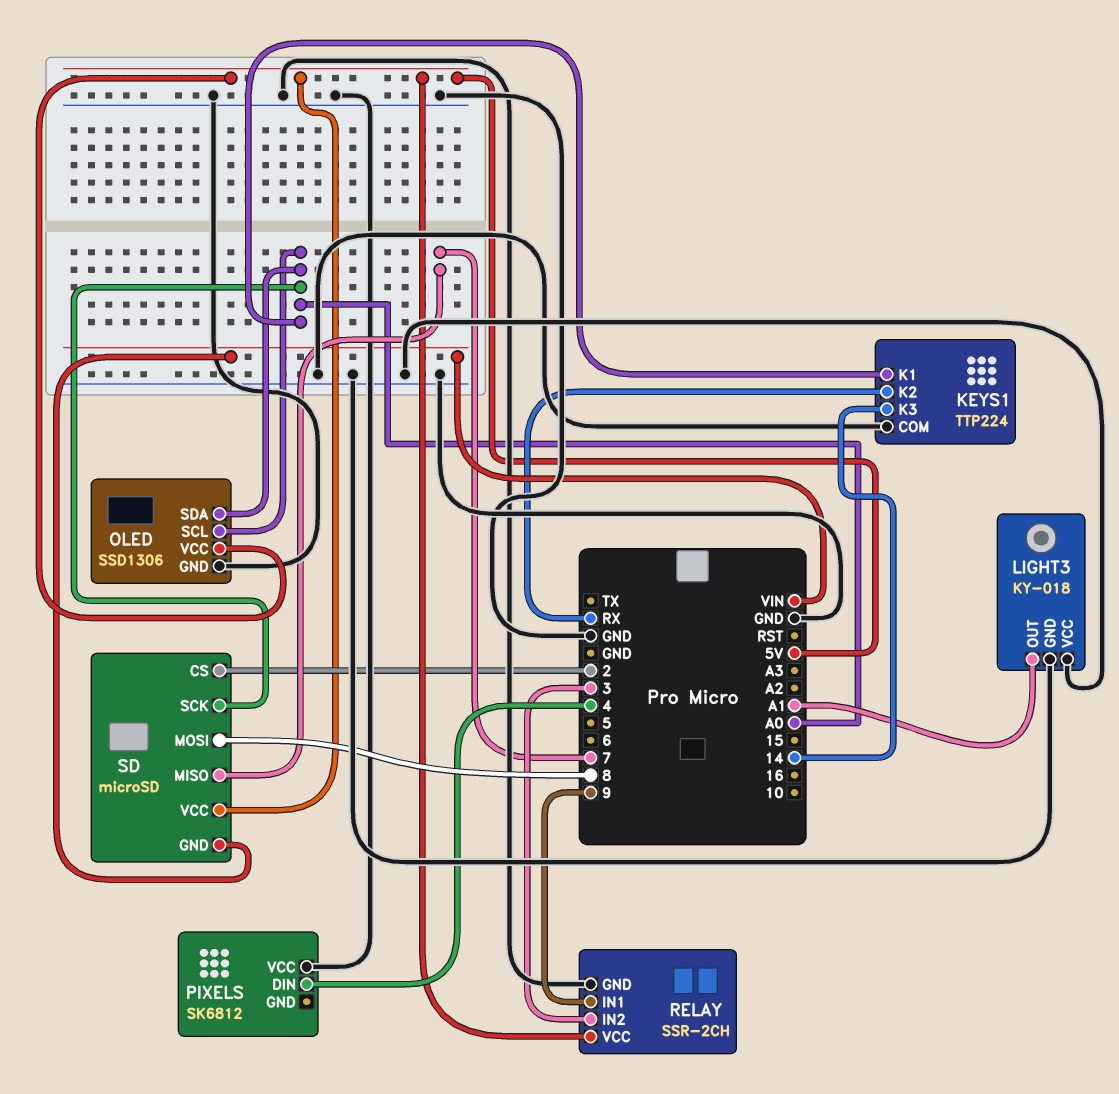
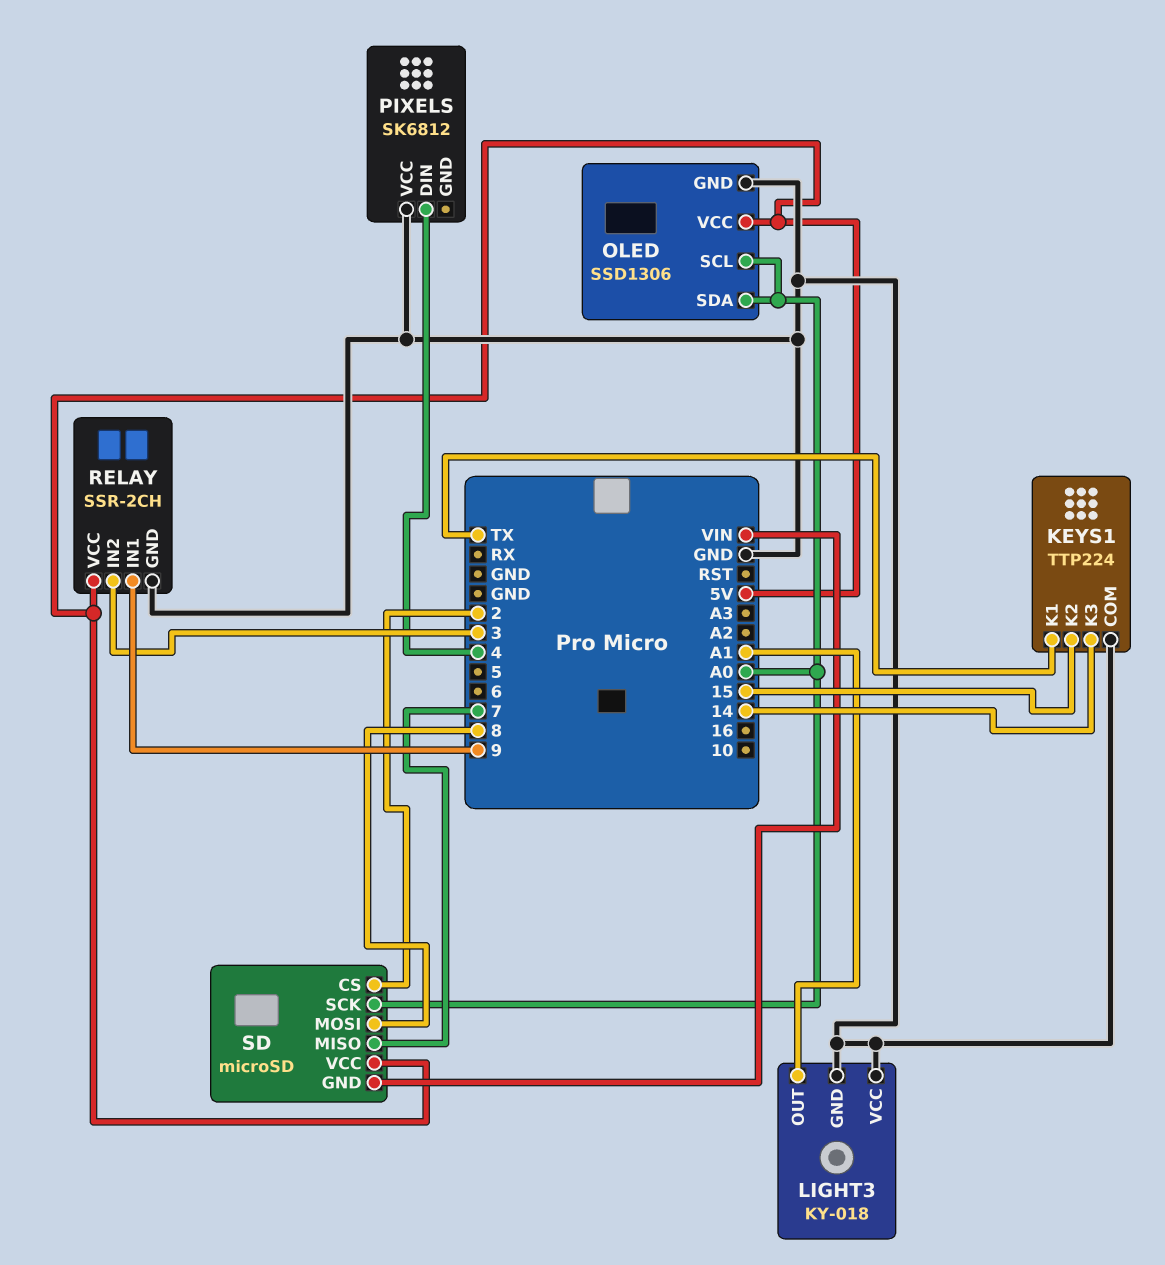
KEYS1 pin K1: A0 -> TX
KEYS1 pin K2: RX -> 15

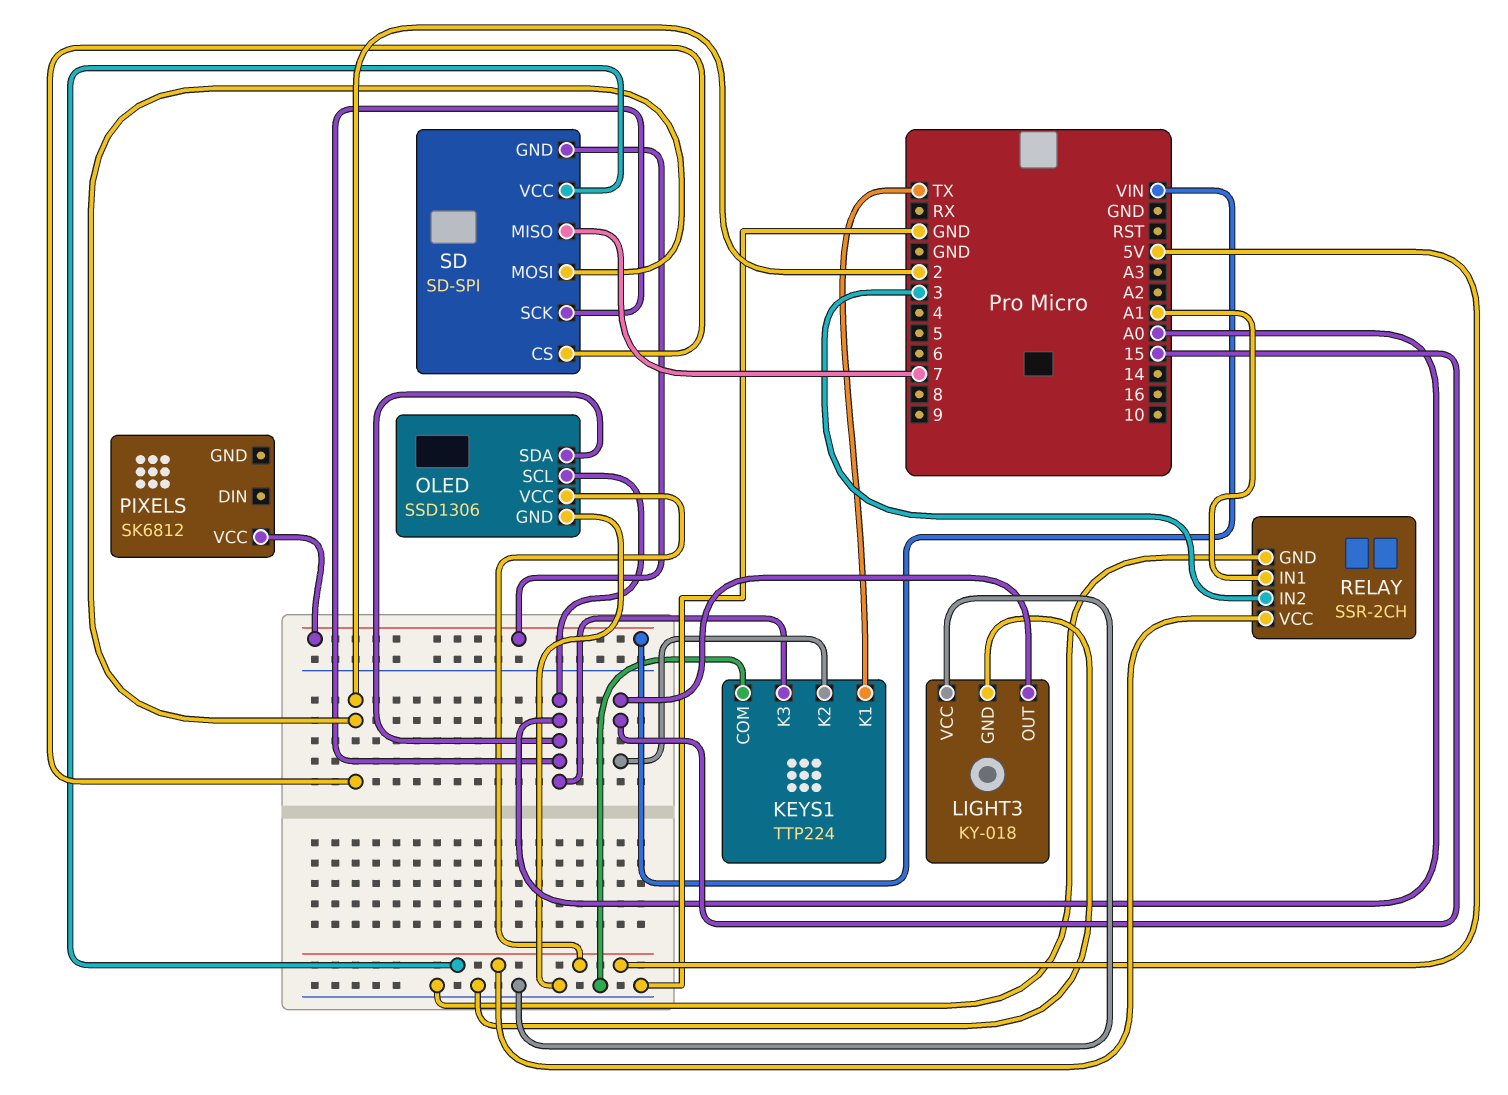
KEYS1 pin K3: 14 -> A0
LIGHT3 pin OUT: A1 -> 15
PIXELS pin DIN: 4 -> none
PIXELS pin VCC: GND -> VIN
RELAY pin IN1: 9 -> A1
SD: microSD -> SD-SPI
SD pin MOSI: 8 -> 2

